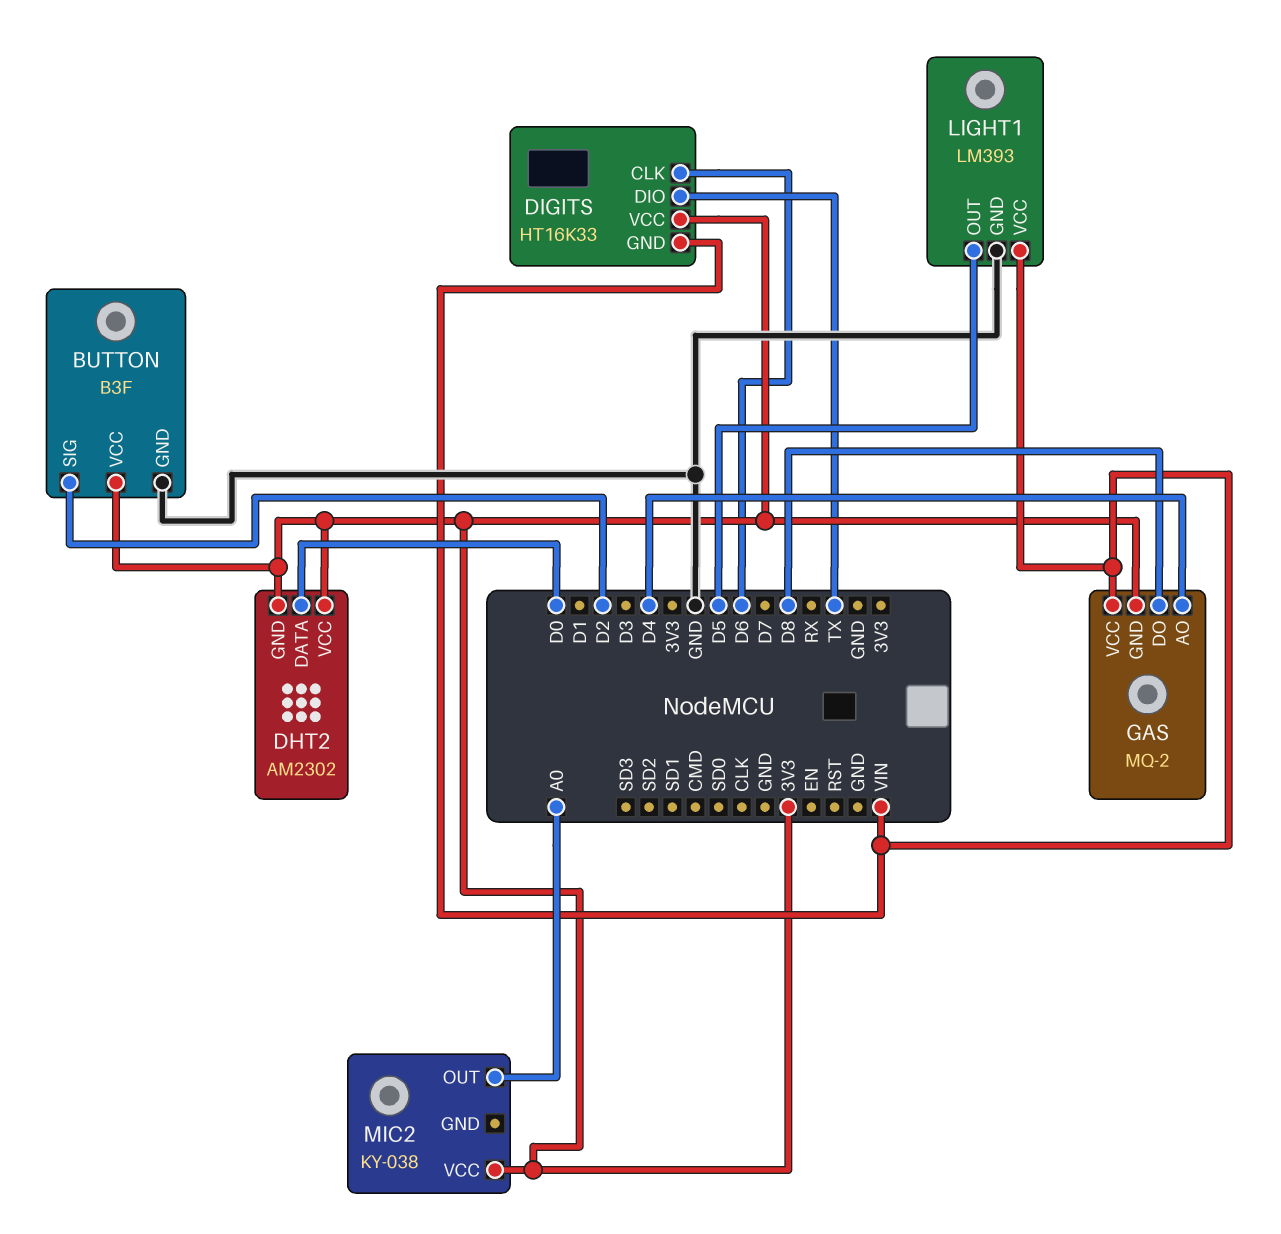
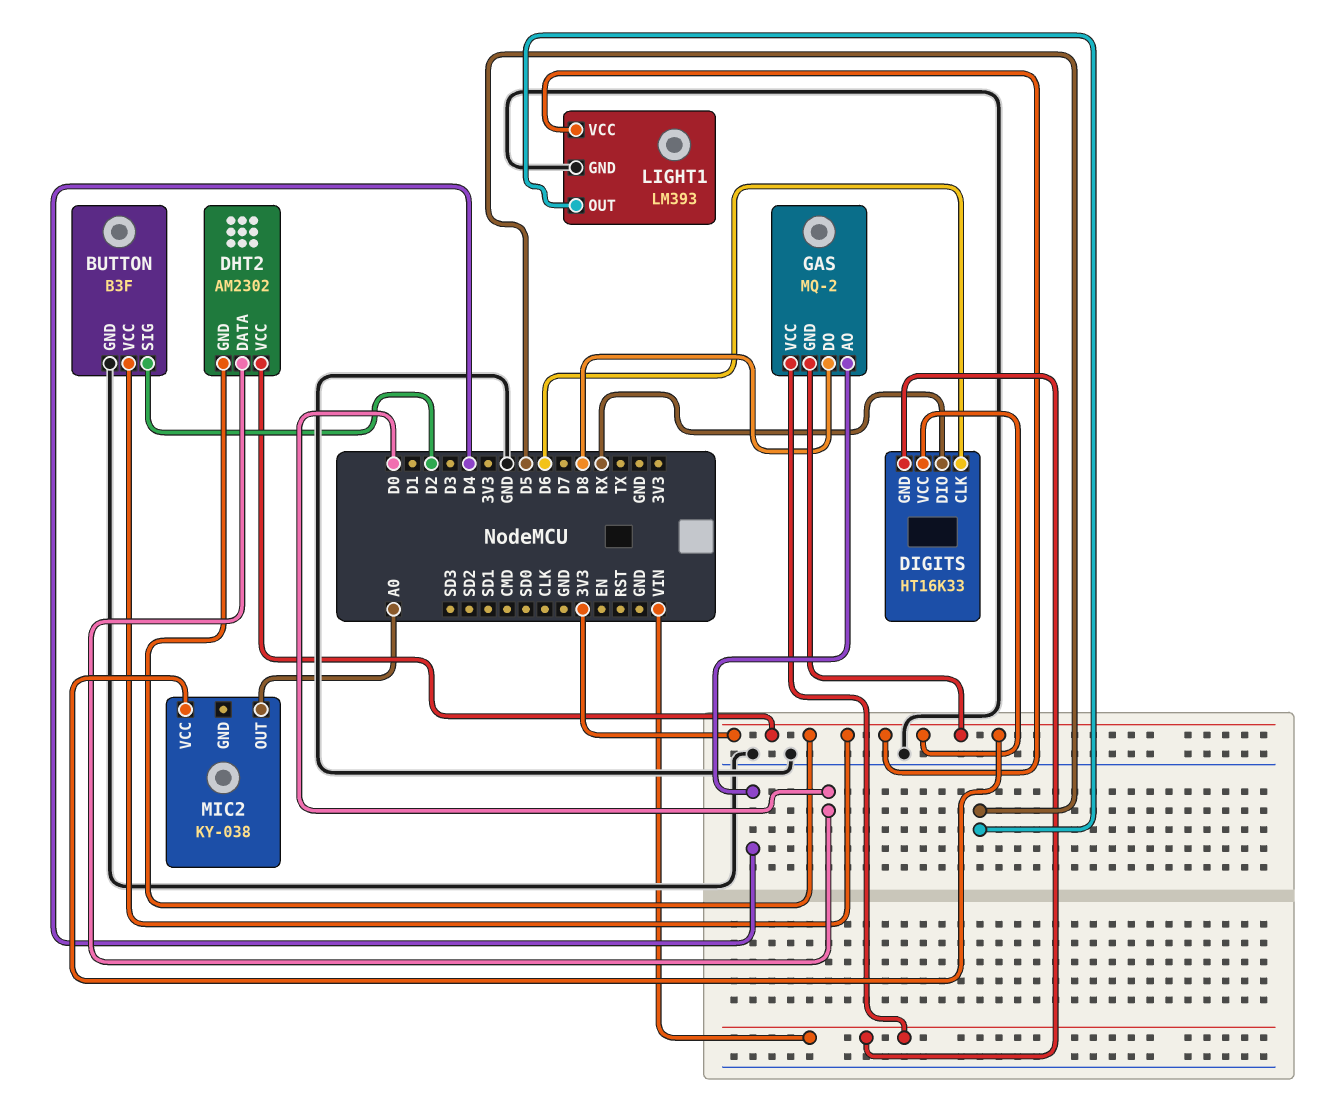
DIGITS pin DIO: TX -> RX
LIGHT1 pin VCC: VIN -> 3V3

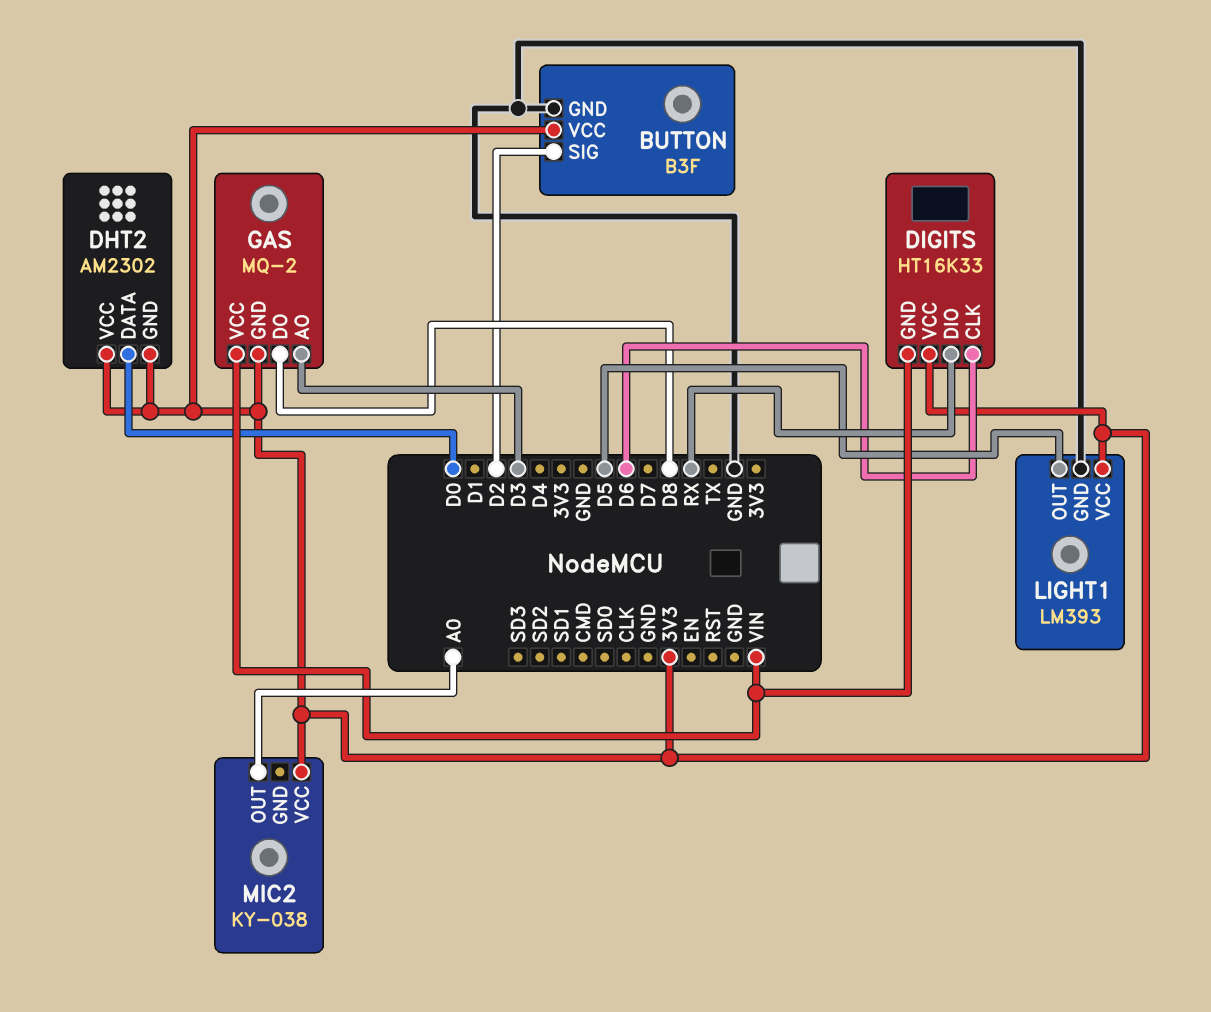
GAS pin AO: D4 -> D3

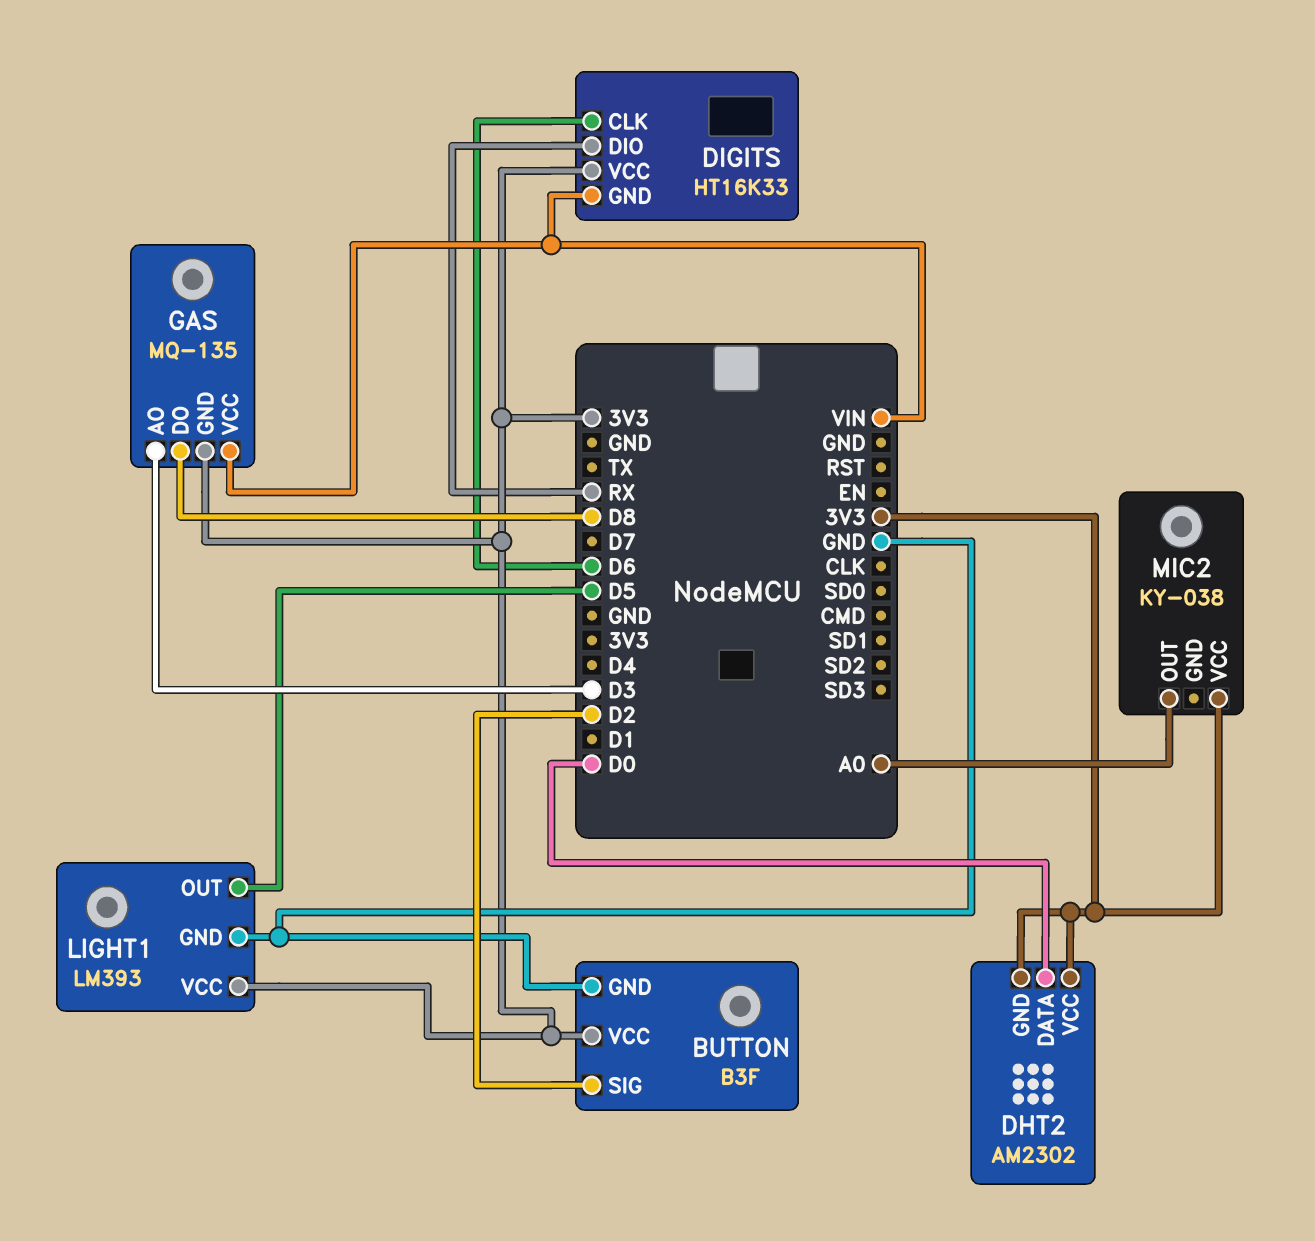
GAS: MQ-2 -> MQ-135

